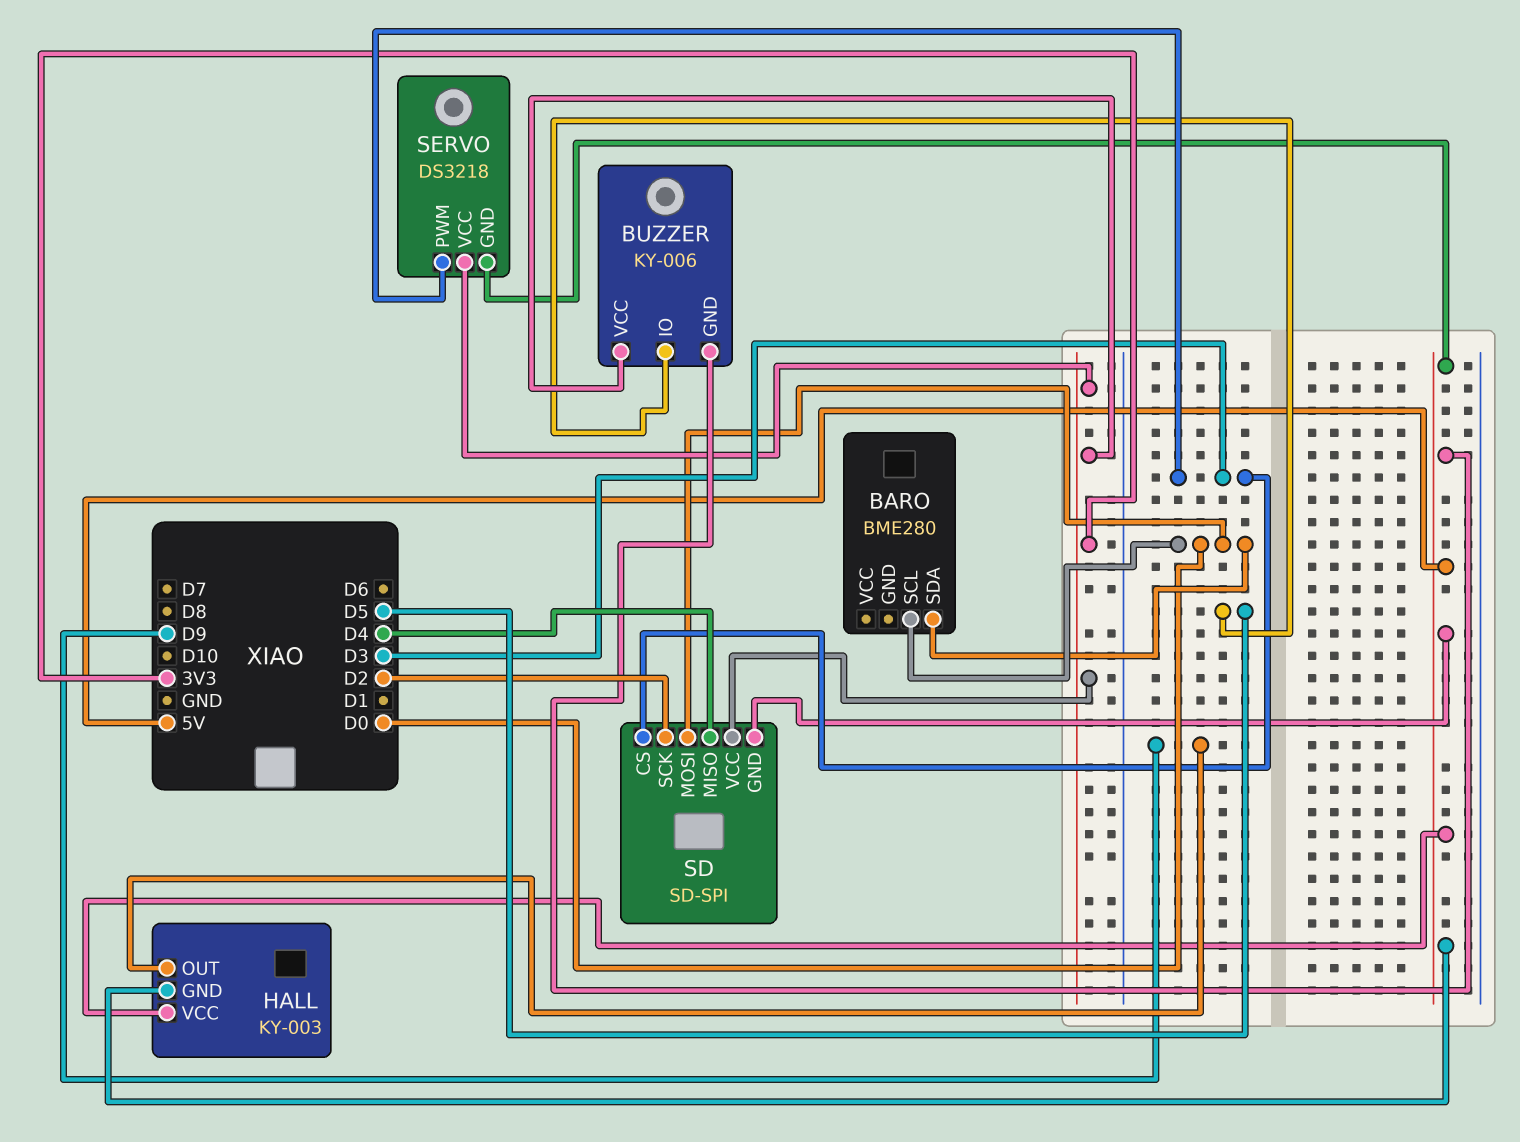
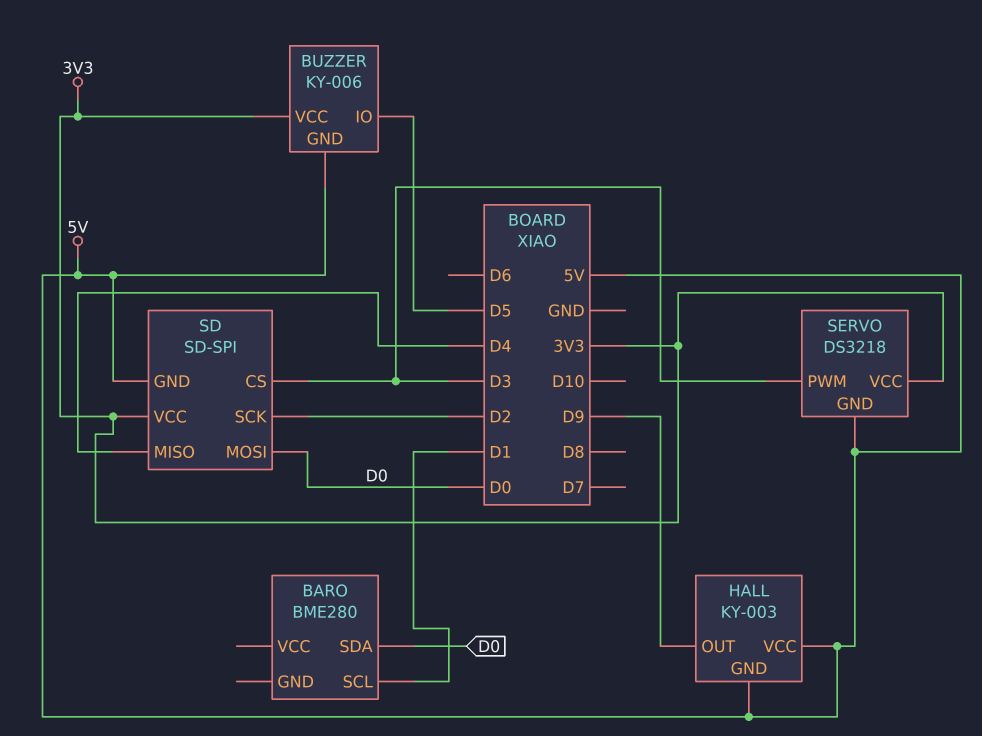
BARO pin SCL: D0 -> D1

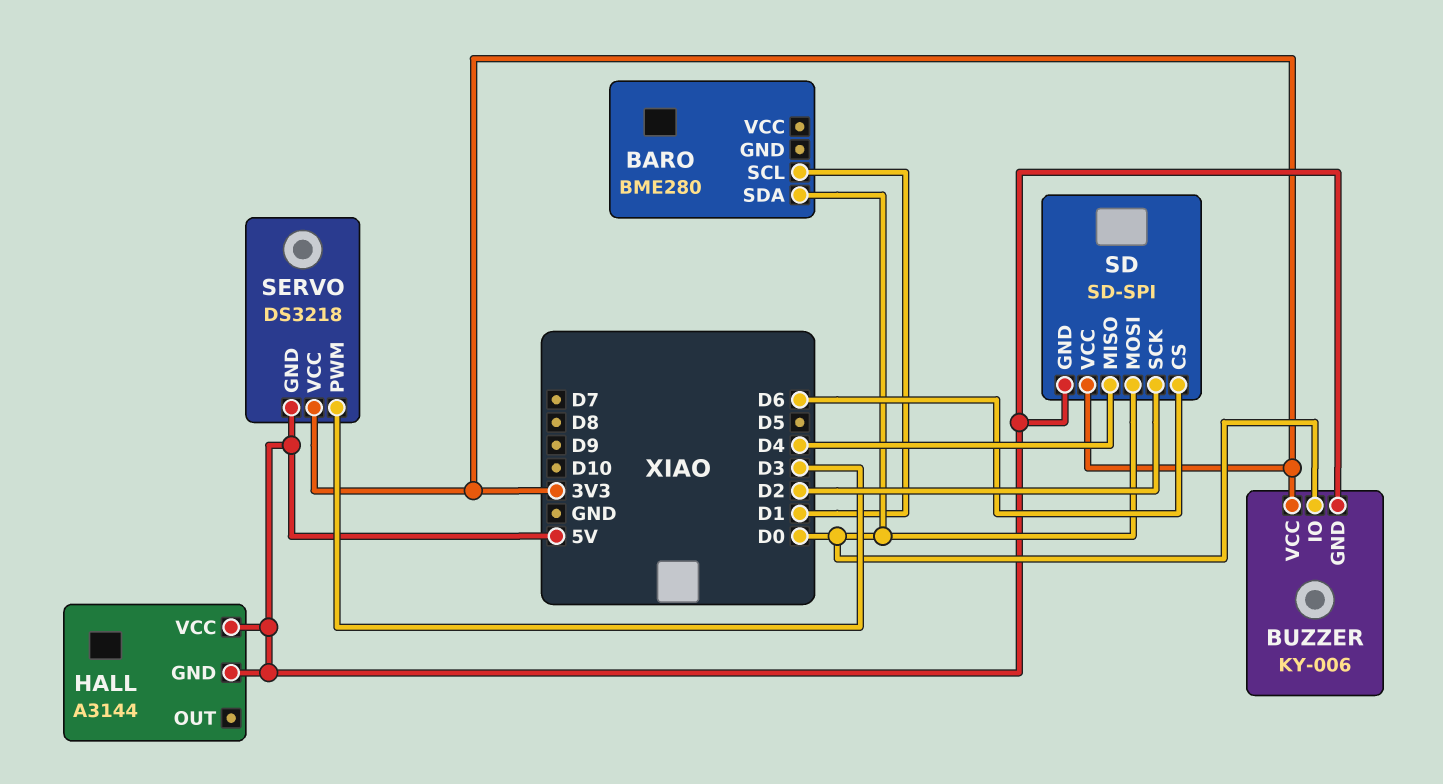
BUZZER pin IO: D5 -> D0
HALL: KY-003 -> A3144
HALL pin OUT: D9 -> none
SD pin CS: D3 -> D6

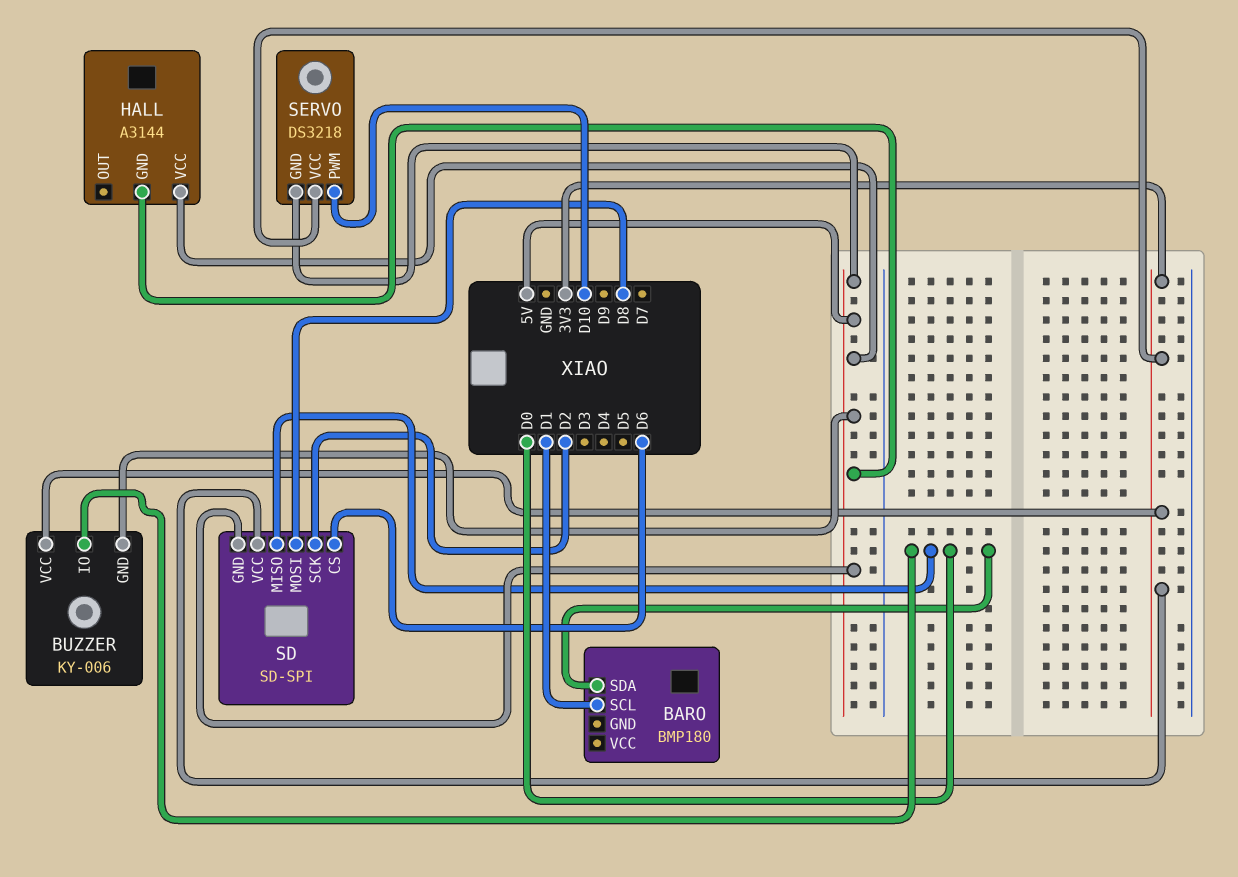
BARO: BME280 -> BMP180
SD pin MISO: D4 -> D0
SD pin MOSI: D0 -> D8
SERVO pin PWM: D3 -> D10

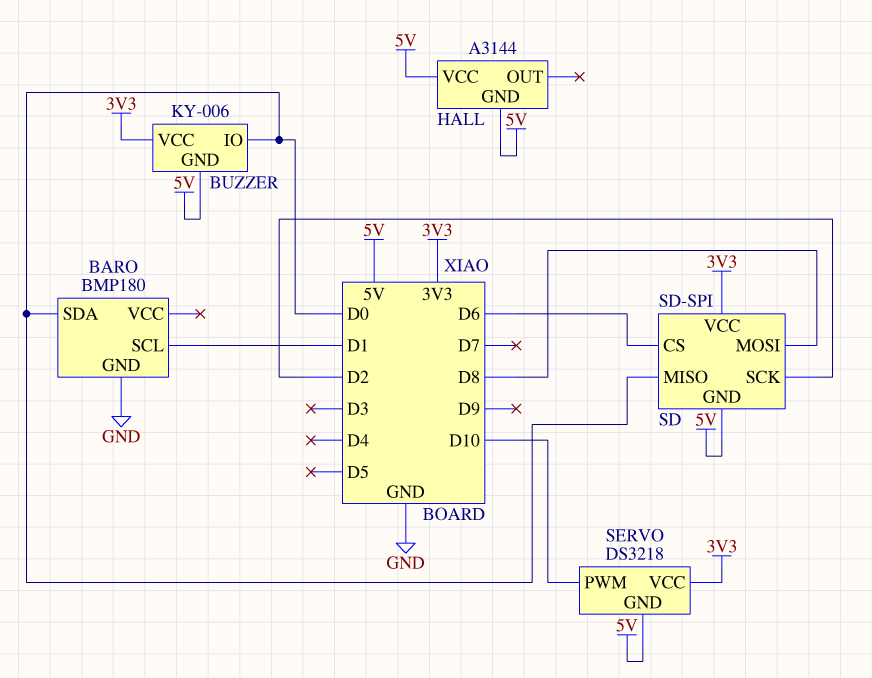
BARO pin GND: none -> GND

